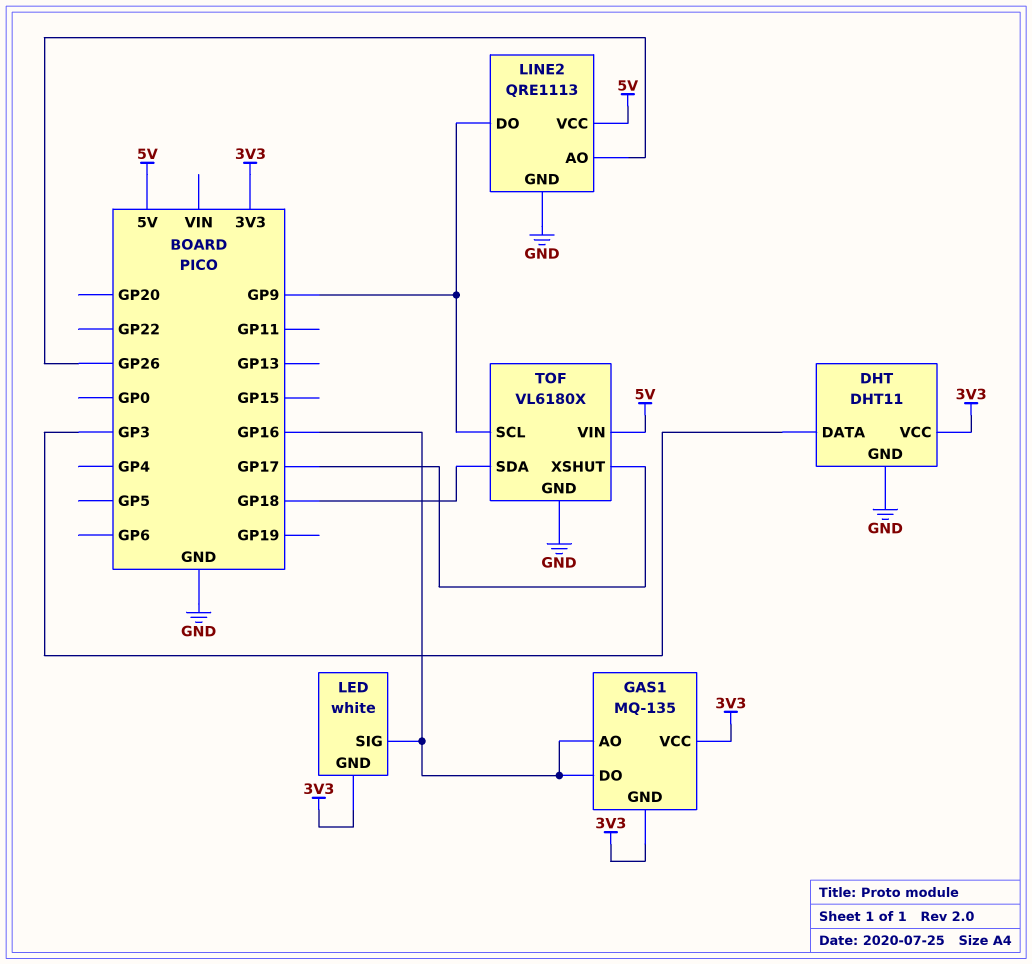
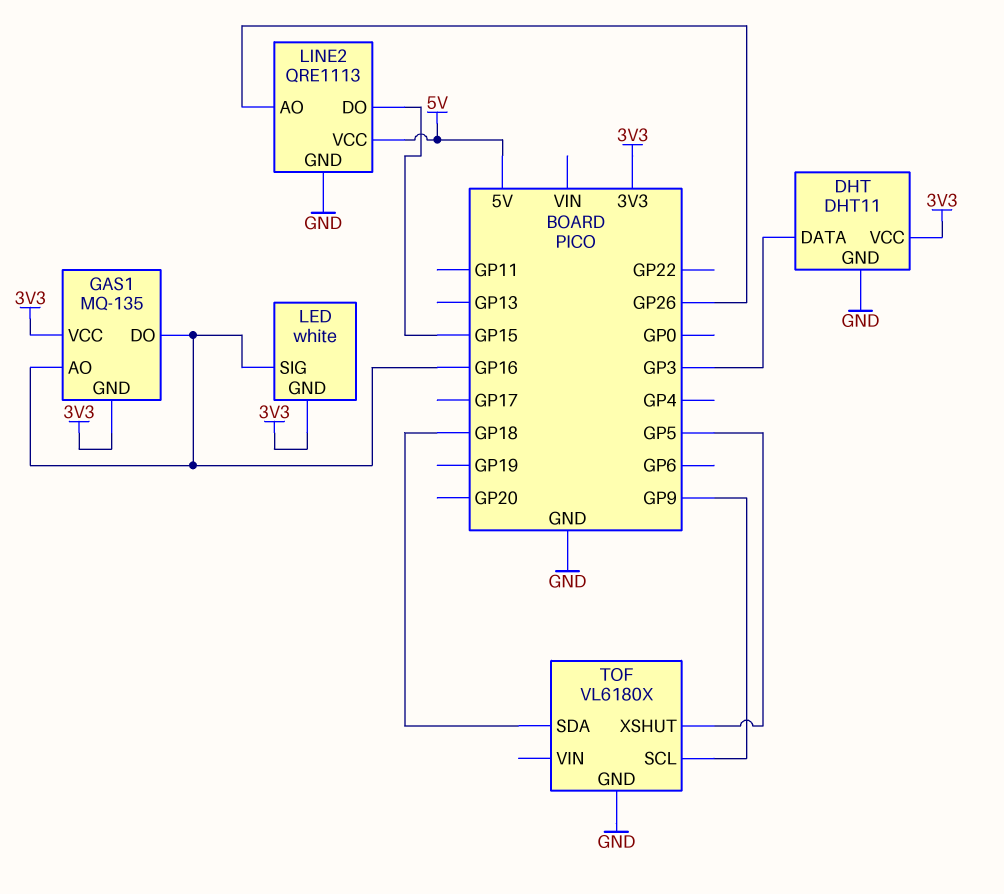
LINE2 pin DO: GP9 -> GP15
TOF pin VIN: 5V -> none
TOF pin XSHUT: GP17 -> GP5

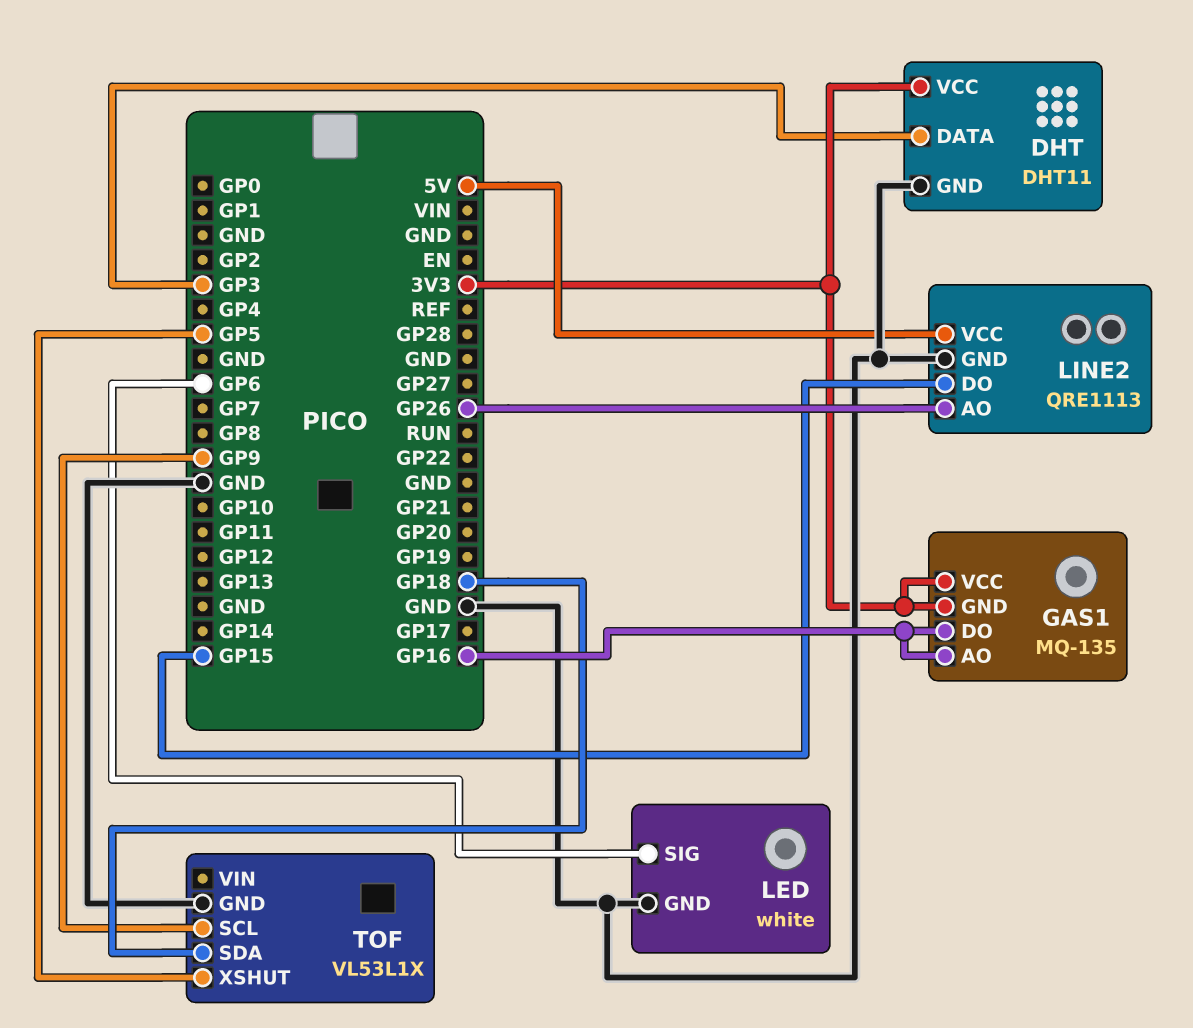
LED pin GND: 3V3 -> GND
LED pin SIG: GP16 -> GP6
TOF: VL6180X -> VL53L1X

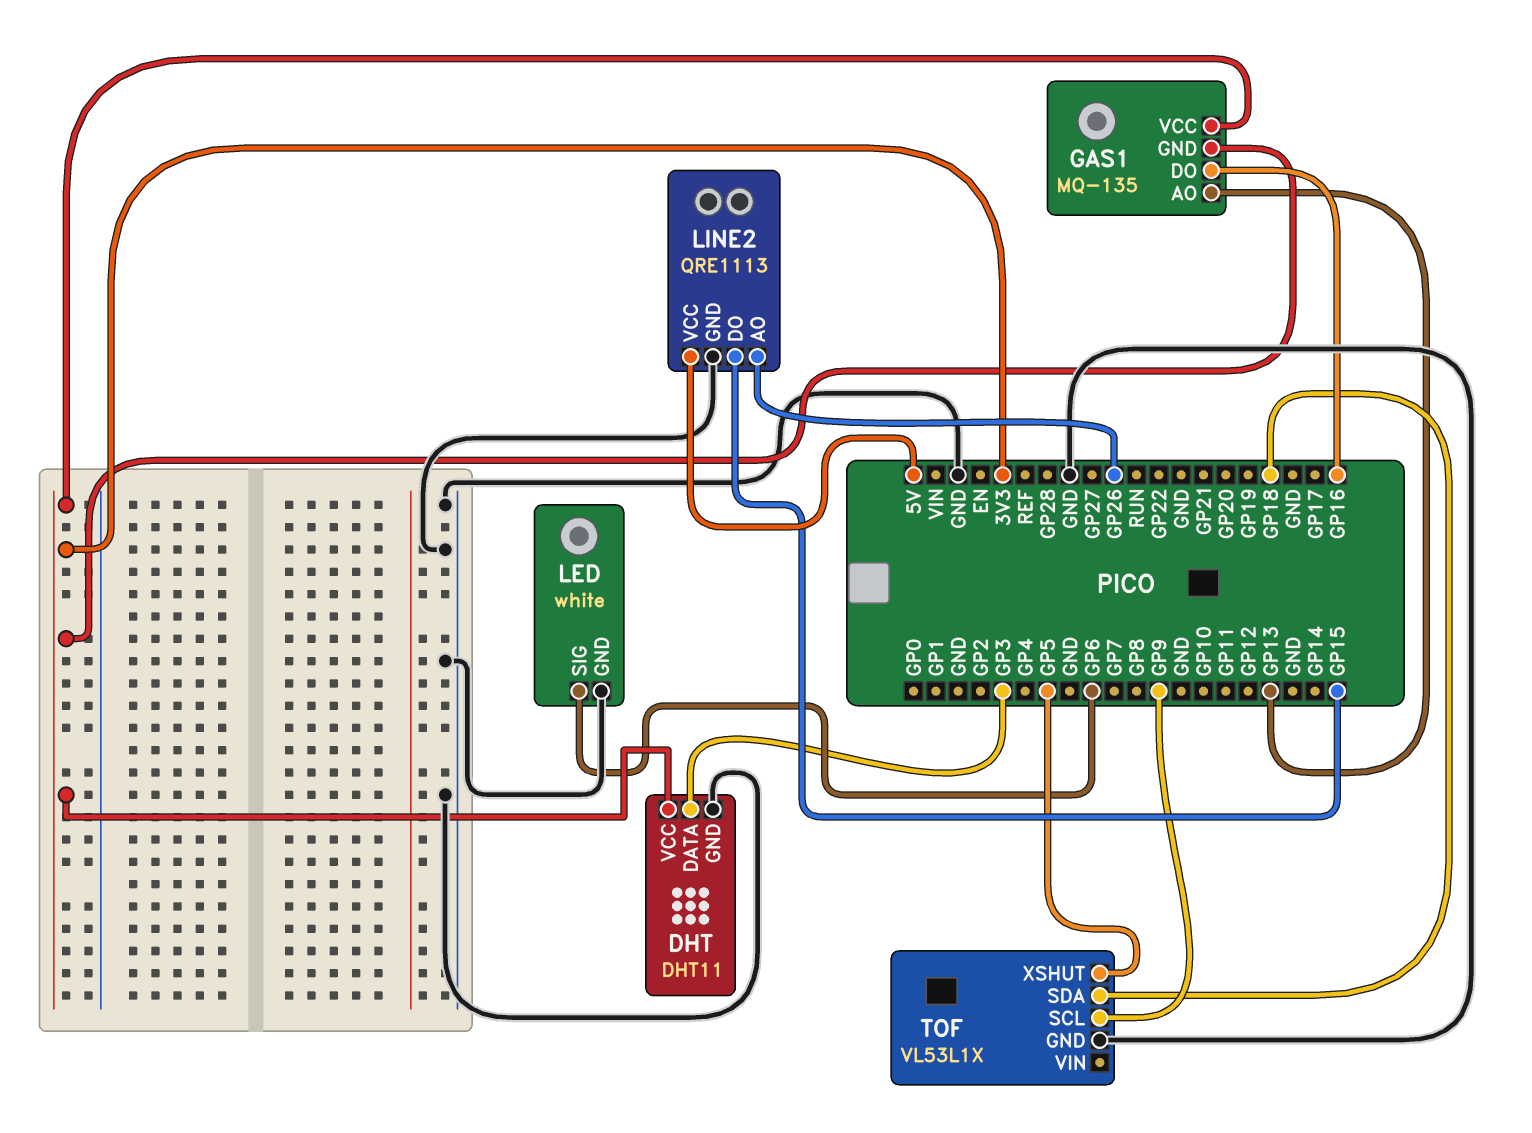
GAS1 pin AO: GP16 -> GP13

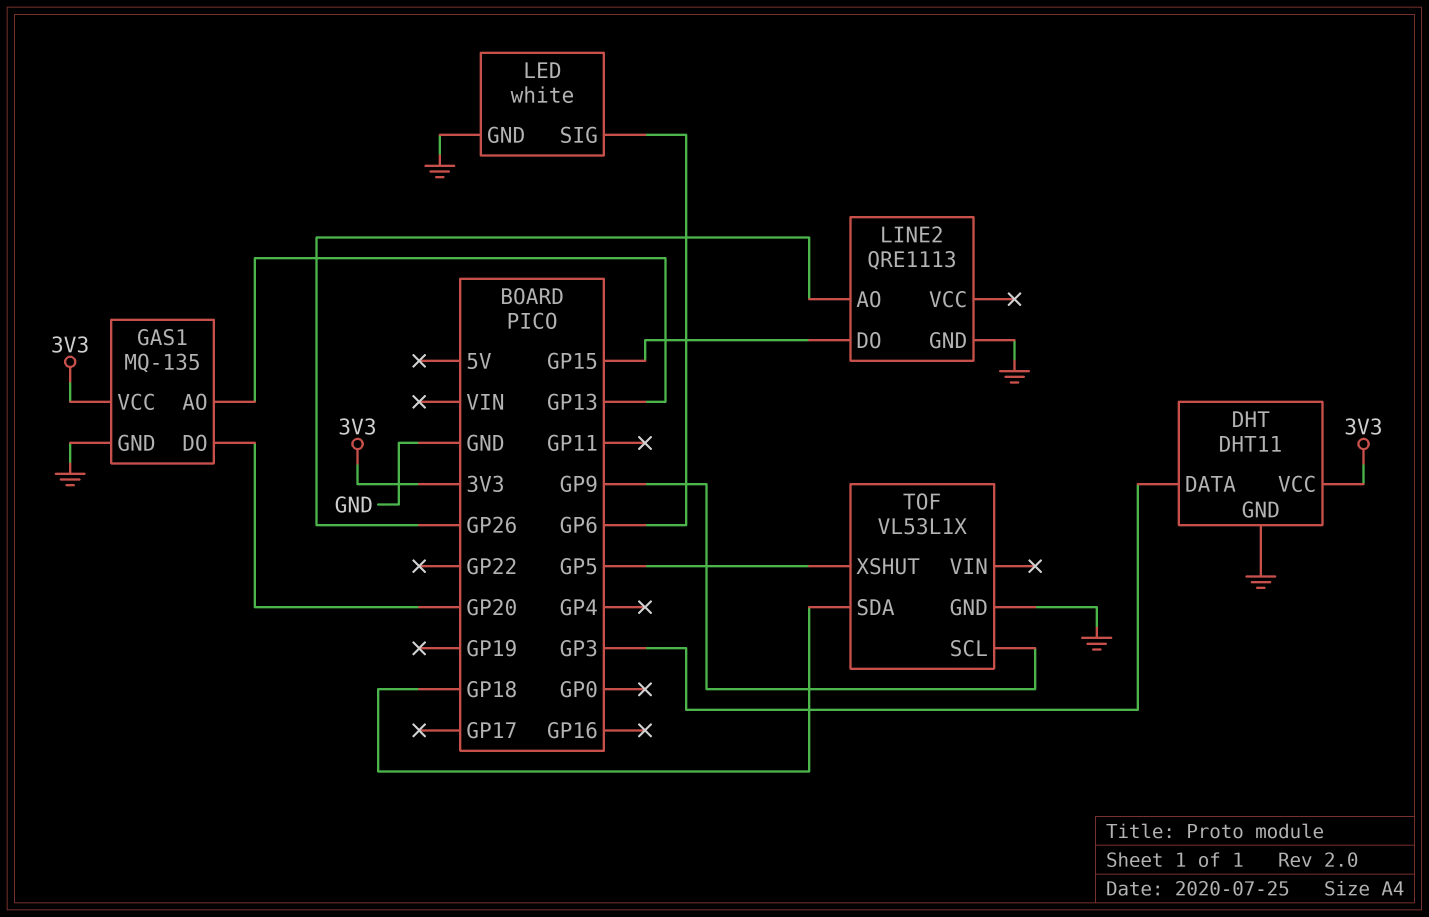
GAS1 pin DO: GP16 -> GP20
GAS1 pin GND: 3V3 -> GND
LINE2 pin VCC: 5V -> none

